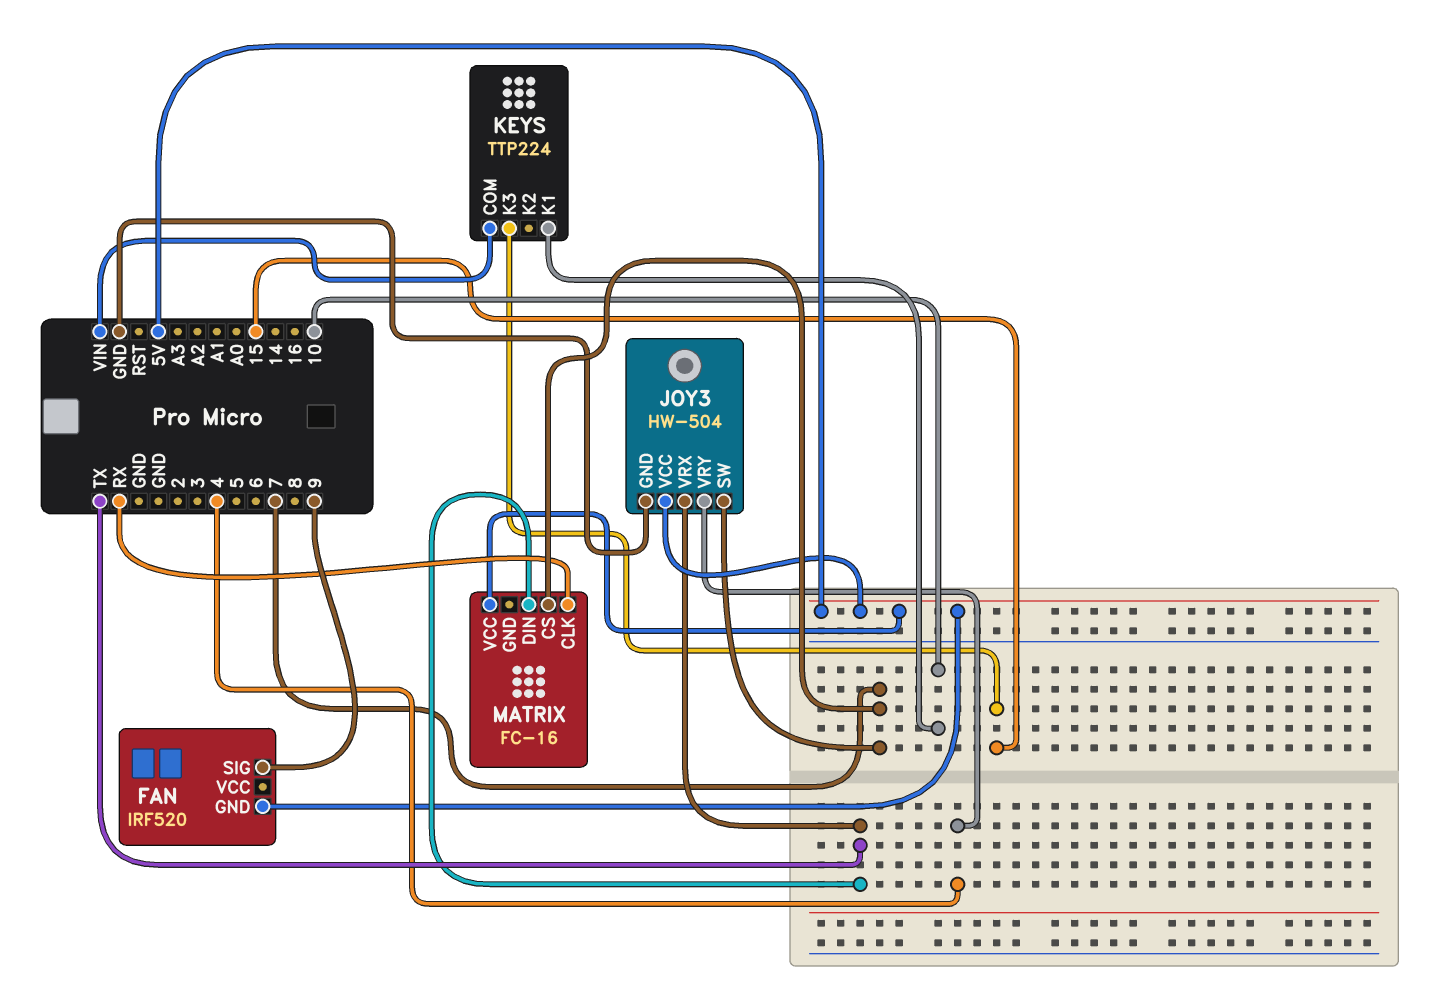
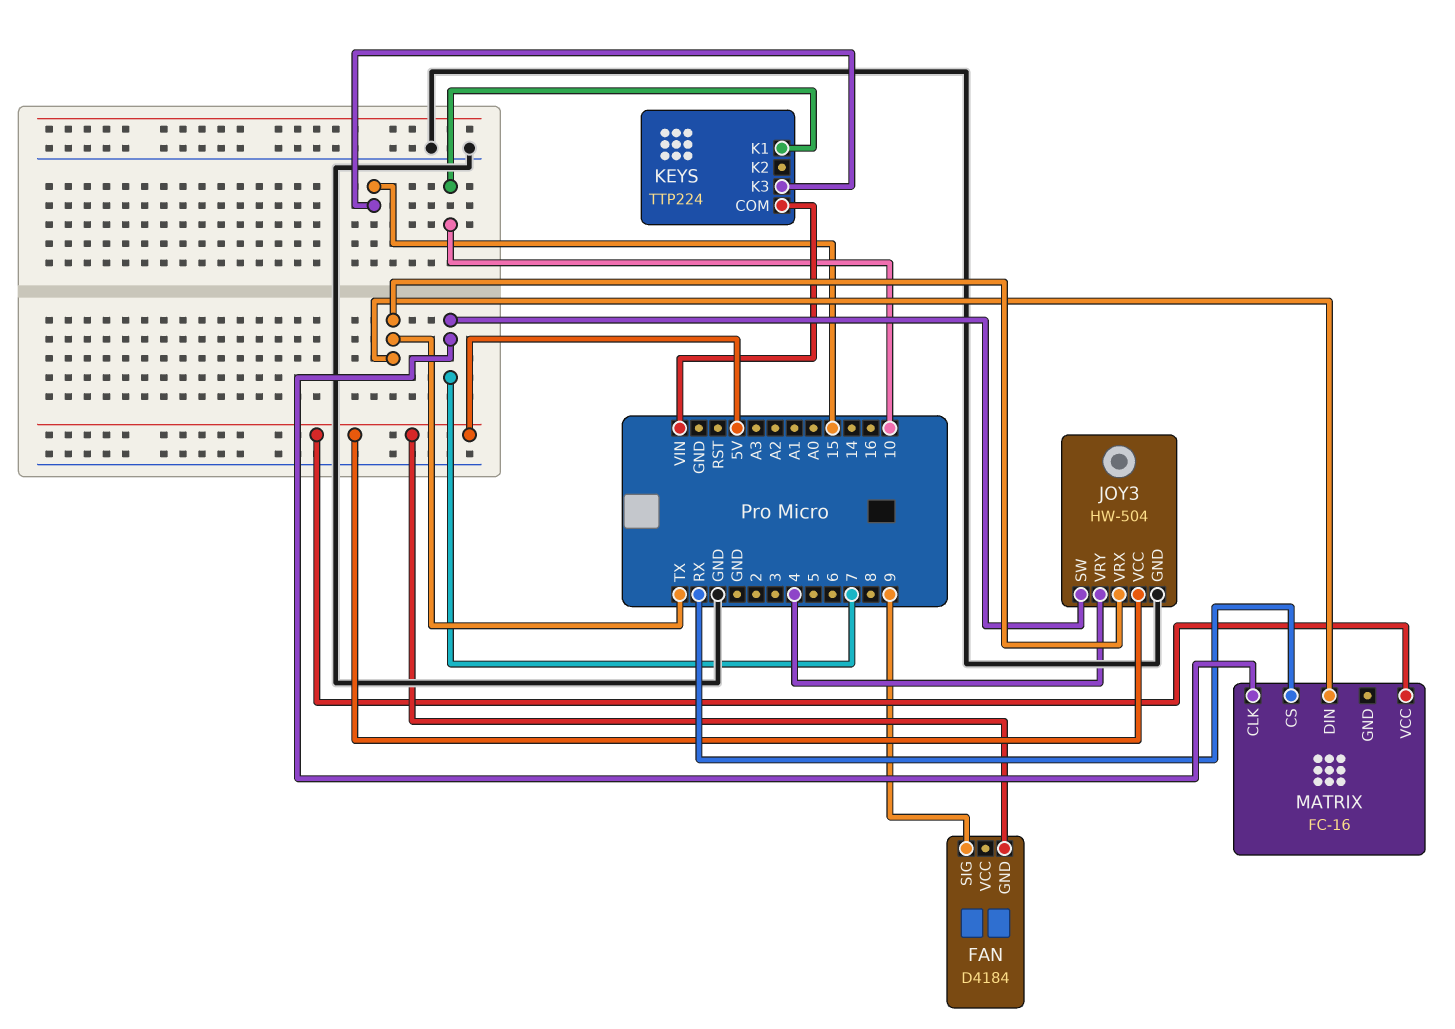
FAN: IRF520 -> D4184
MATRIX pin CLK: RX -> 7
MATRIX pin CS: 7 -> RX

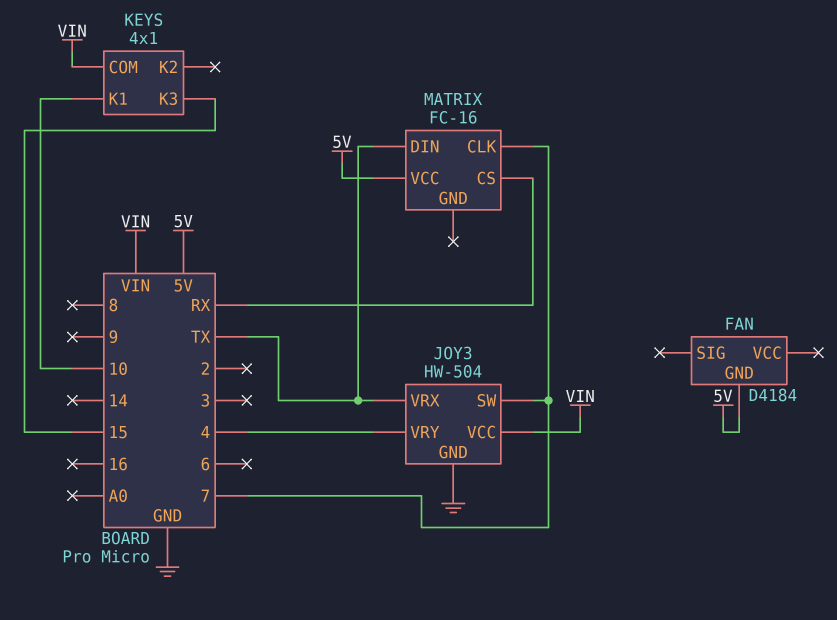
FAN pin SIG: 9 -> none
JOY3 pin VCC: 5V -> VIN
KEYS: TTP224 -> 4x1

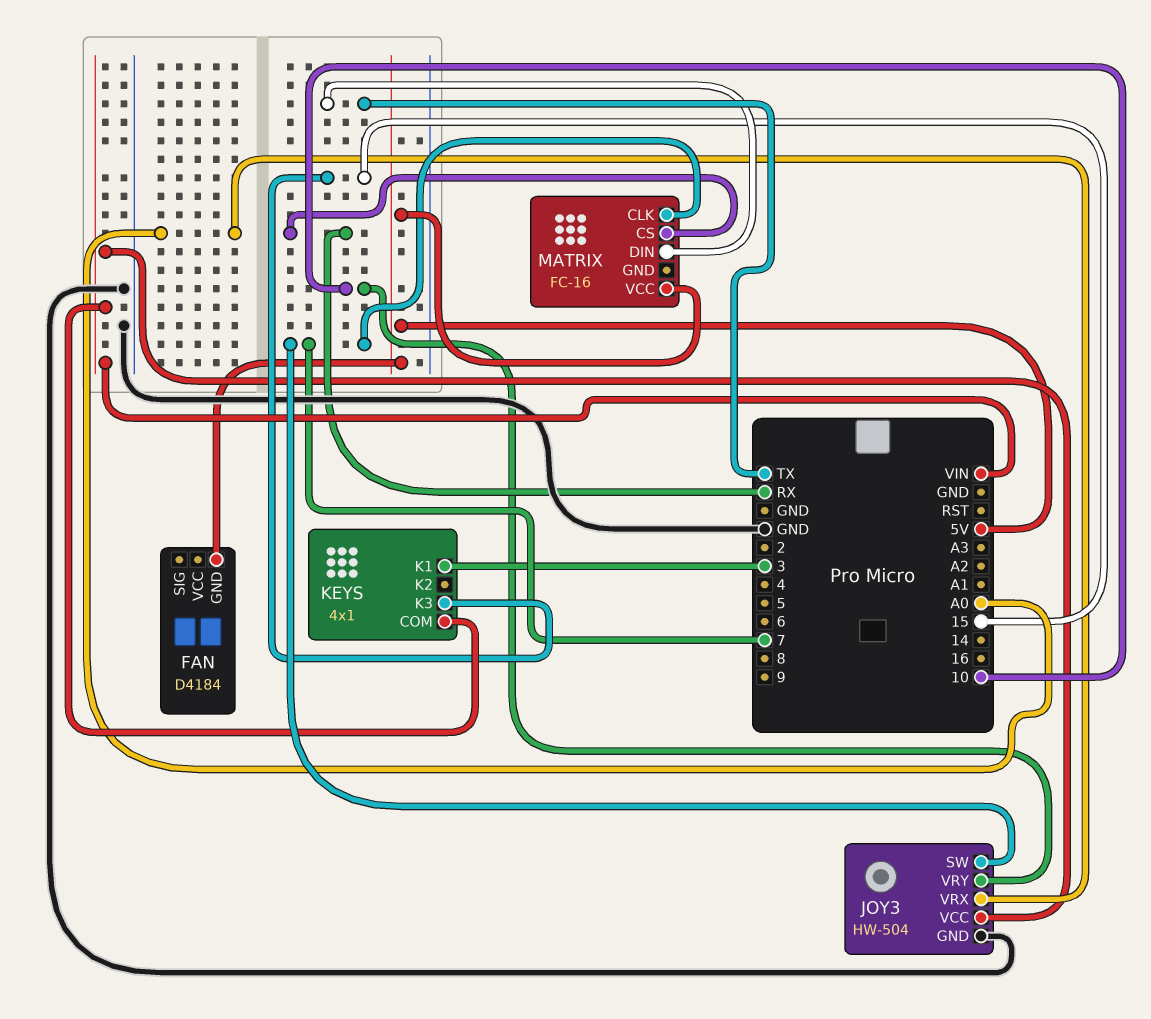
JOY3 pin VRX: TX -> A0
JOY3 pin VRY: 4 -> 10
KEYS pin K1: 10 -> 3

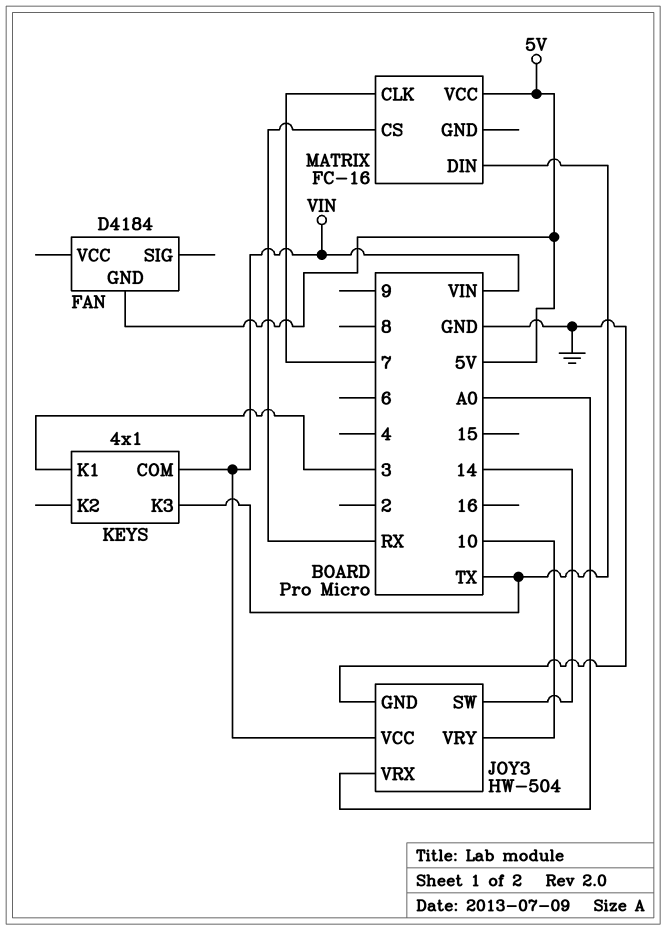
JOY3 pin SW: 7 -> 14
KEYS pin K3: 15 -> TX

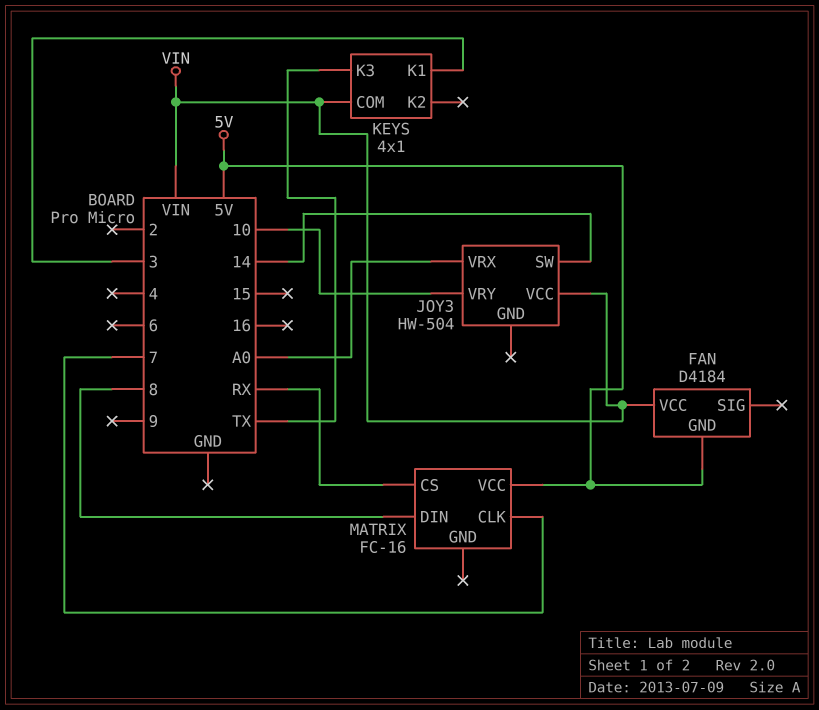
FAN pin VCC: none -> VIN
JOY3 pin GND: GND -> none
MATRIX pin DIN: TX -> 8

